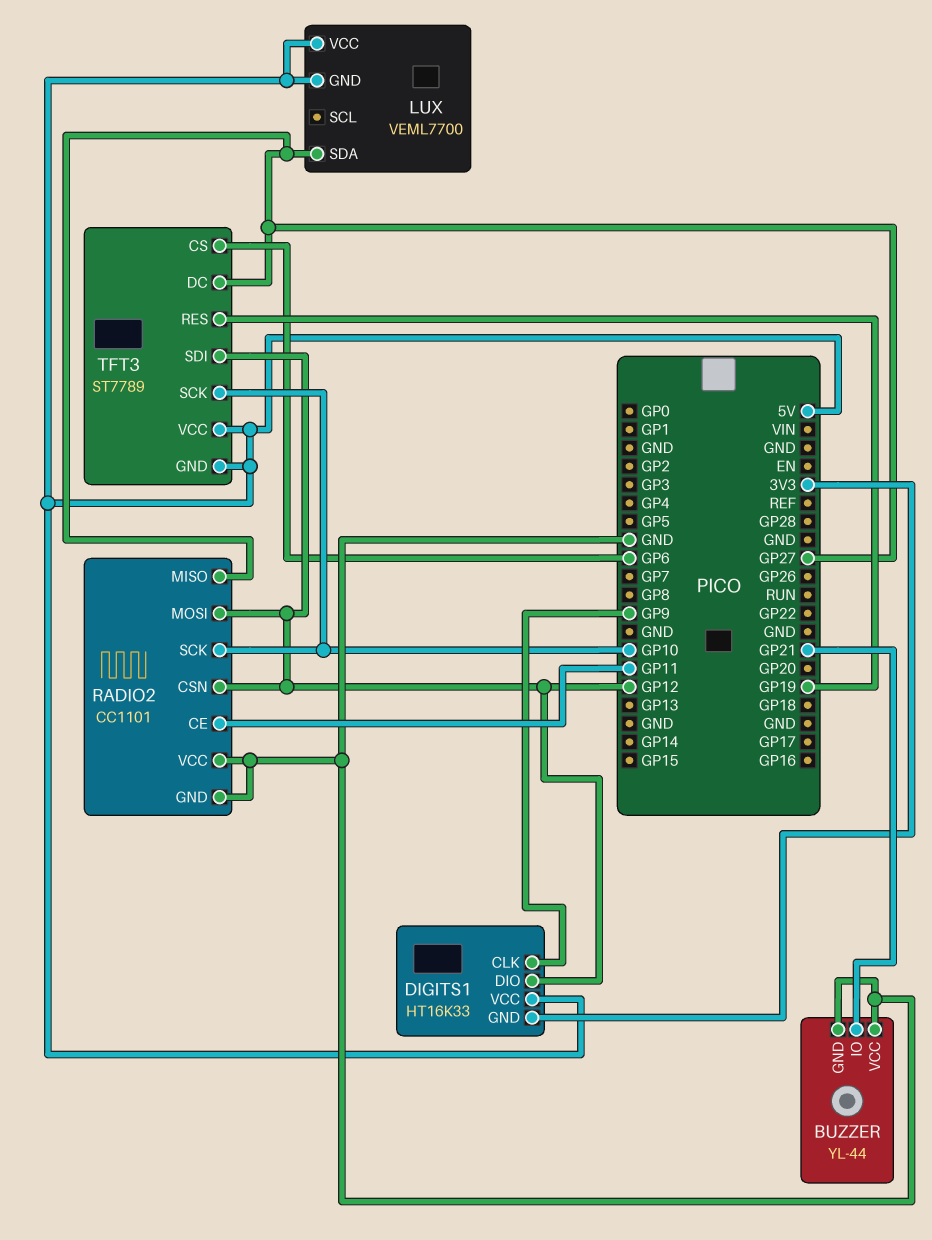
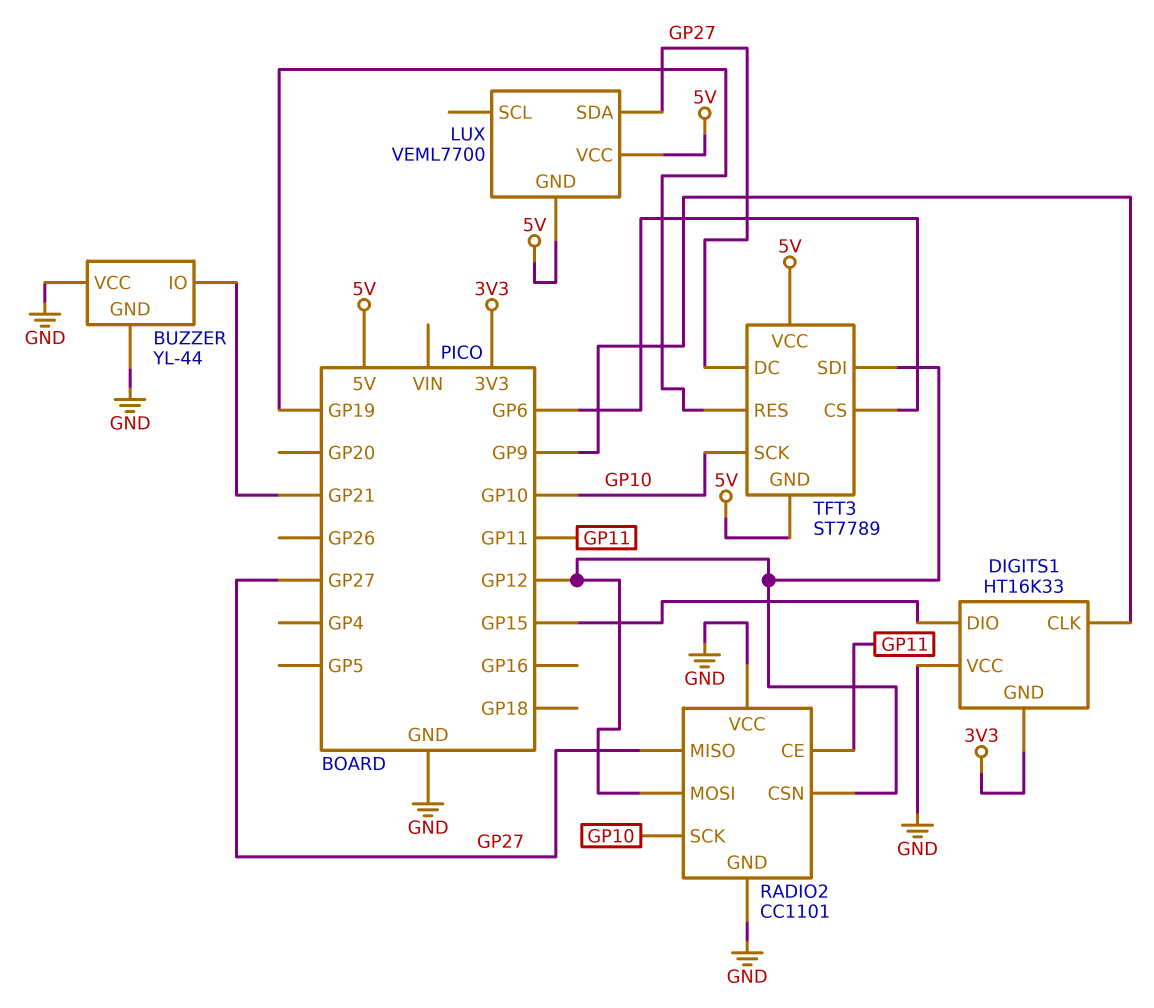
DIGITS1 pin DIO: GP12 -> GP15
DIGITS1 pin VCC: 5V -> GND

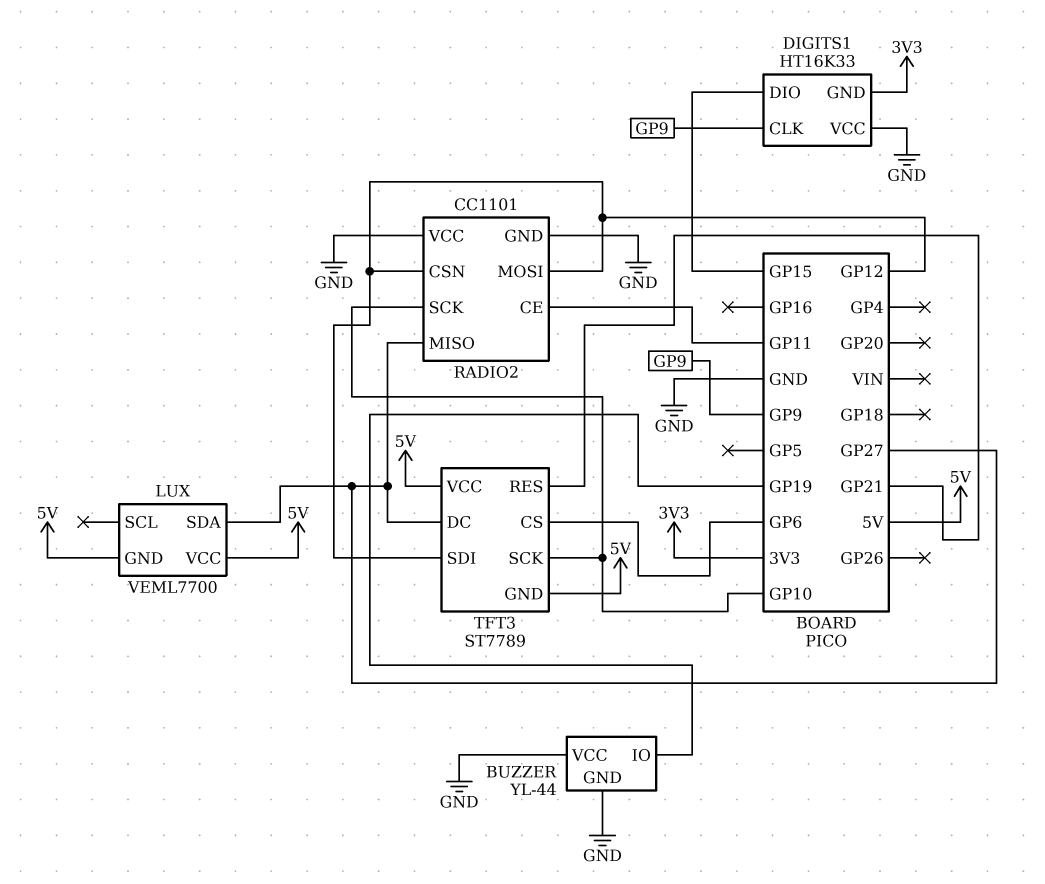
BUZZER pin IO: GP21 -> GP19
TFT3 pin RES: GP19 -> GP21

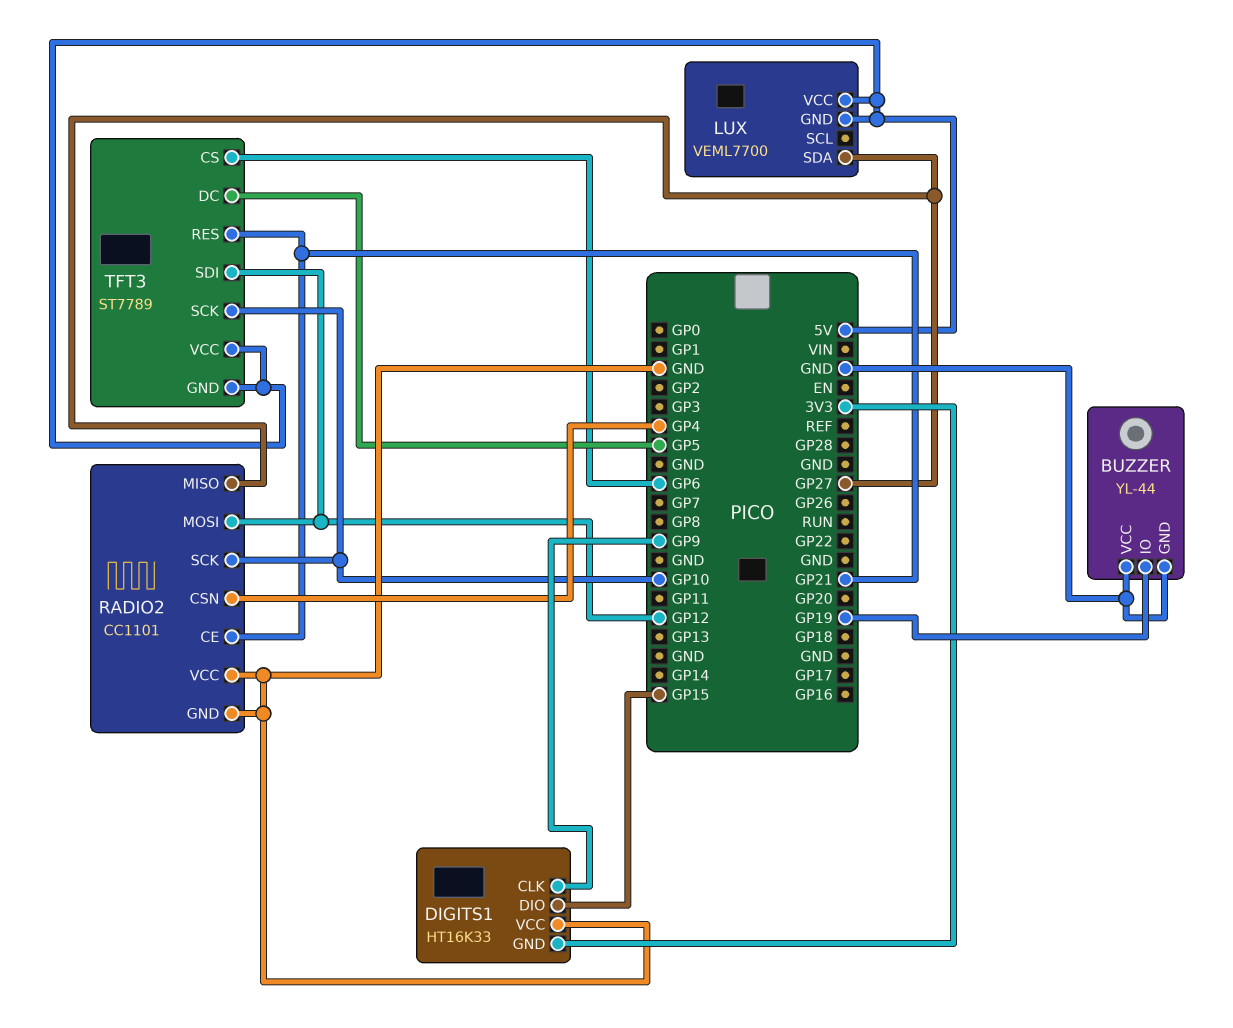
RADIO2 pin CE: GP11 -> GP21
RADIO2 pin CSN: GP12 -> GP4
TFT3 pin DC: GP27 -> GP5

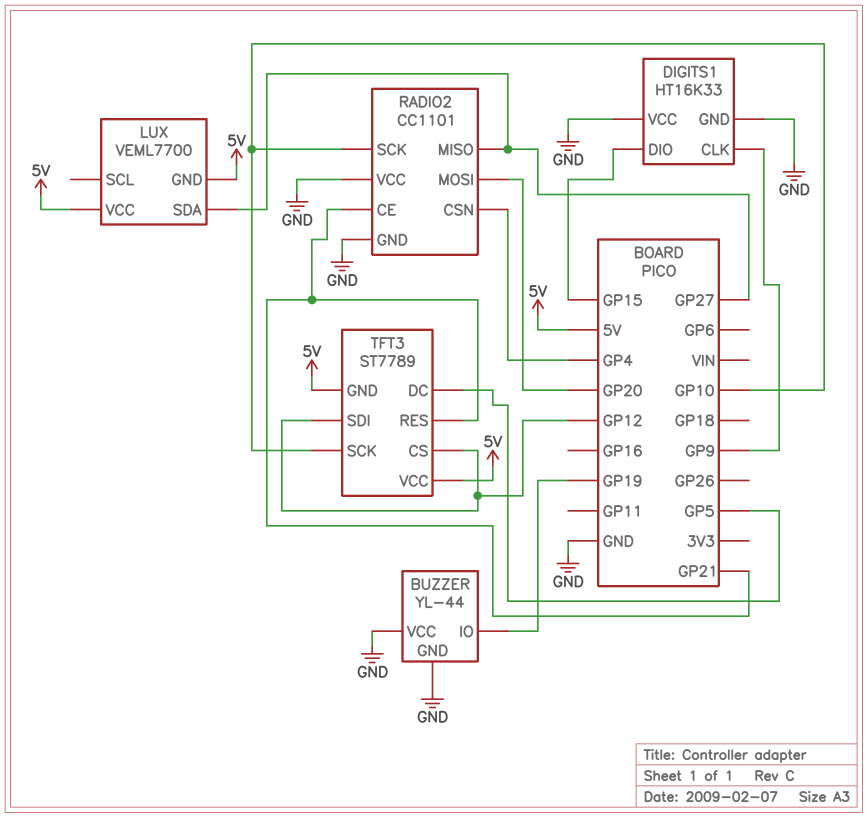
DIGITS1 pin GND: 3V3 -> GND
RADIO2 pin MOSI: GP12 -> GP20
TFT3 pin CS: GP6 -> GP12

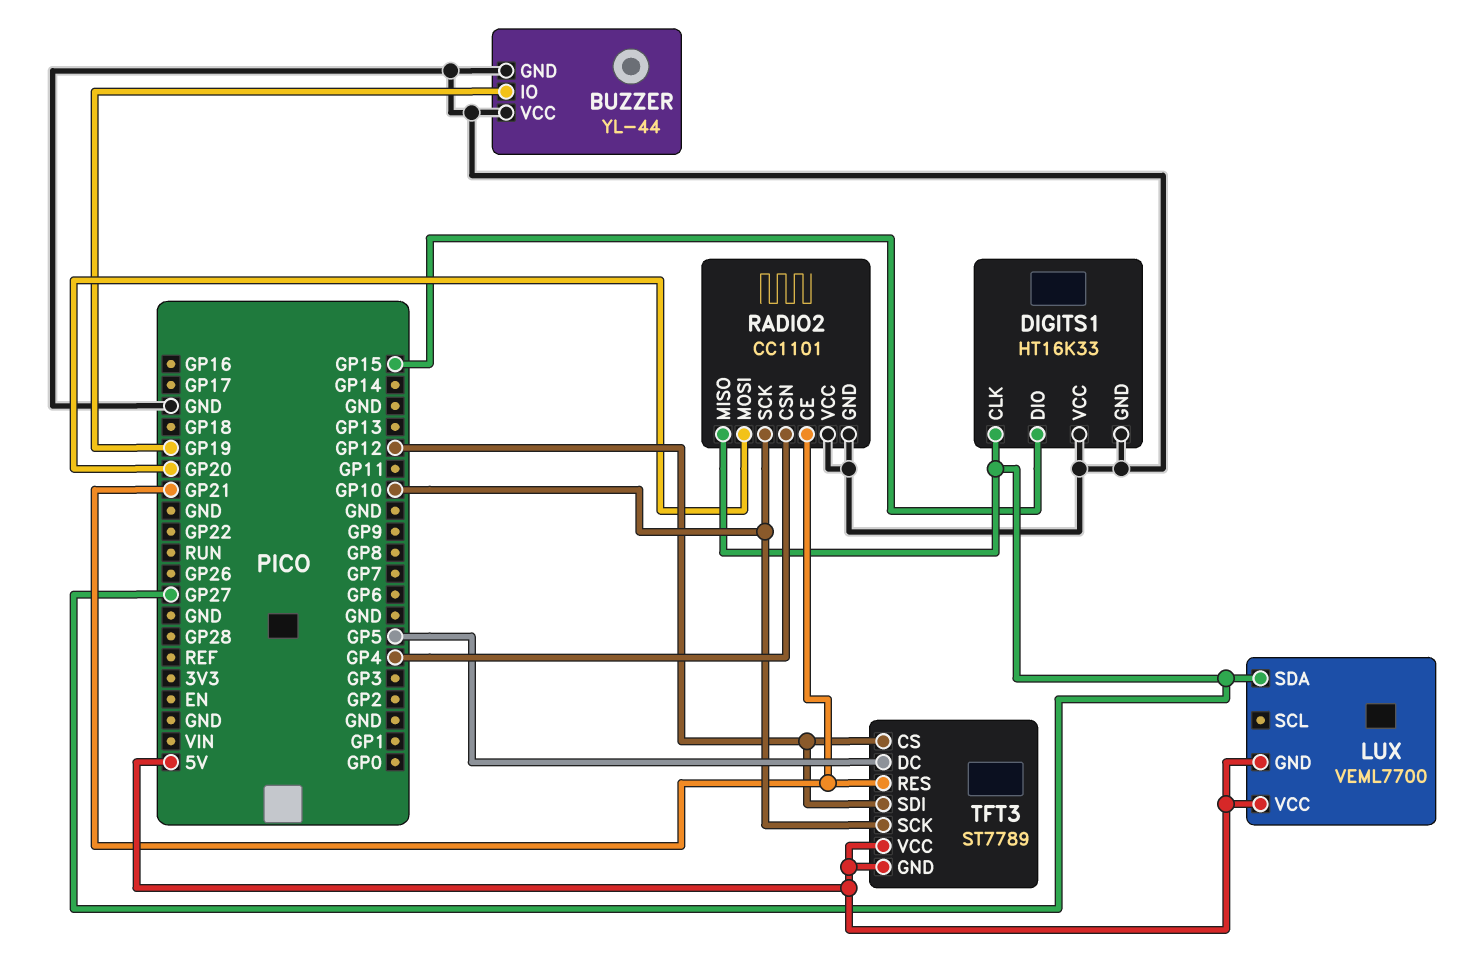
DIGITS1 pin CLK: GP9 -> GP27

